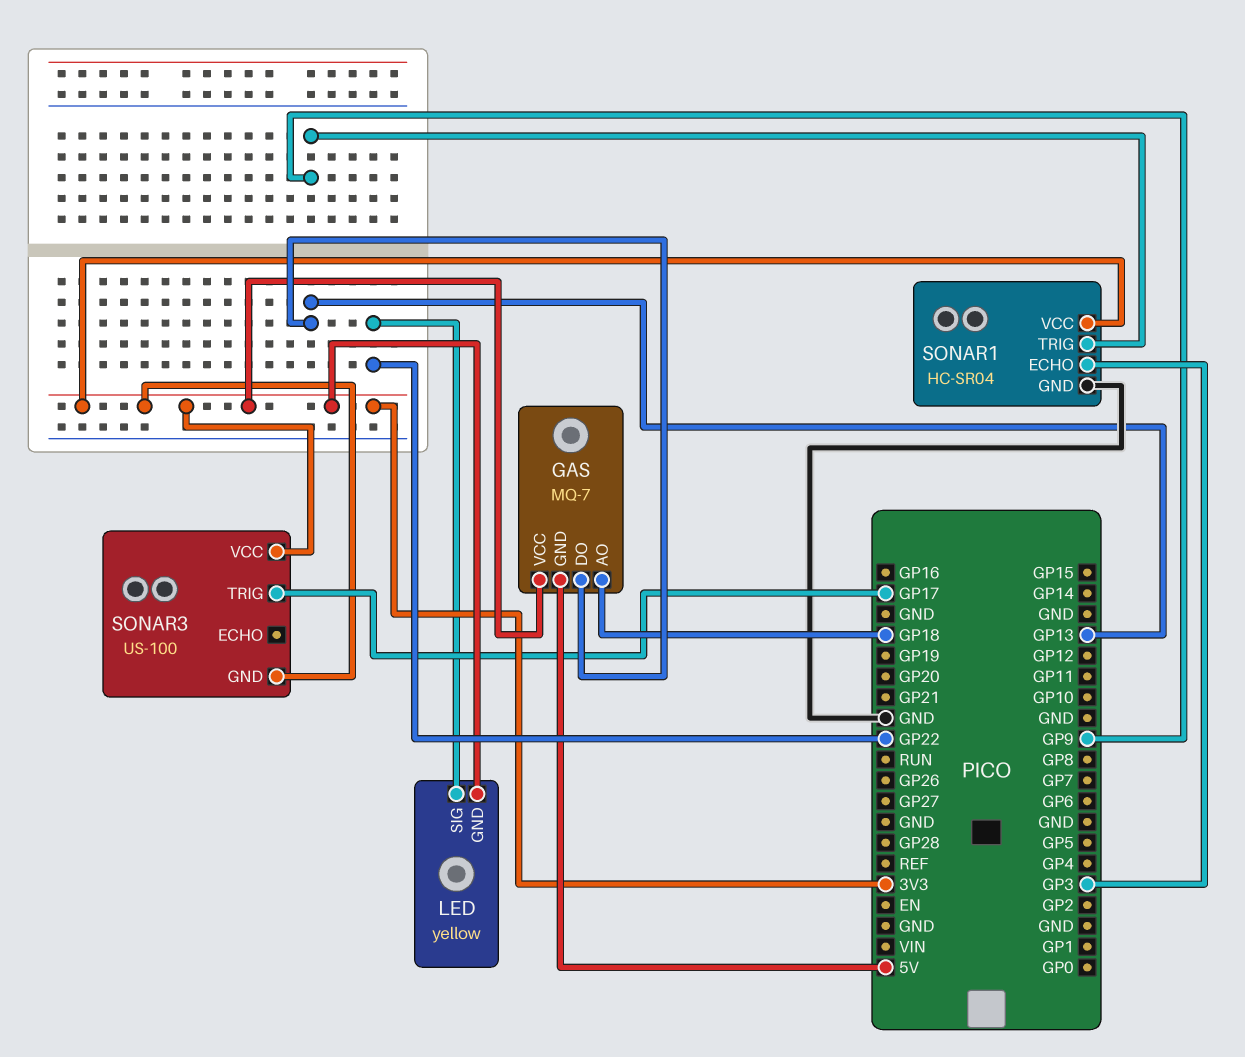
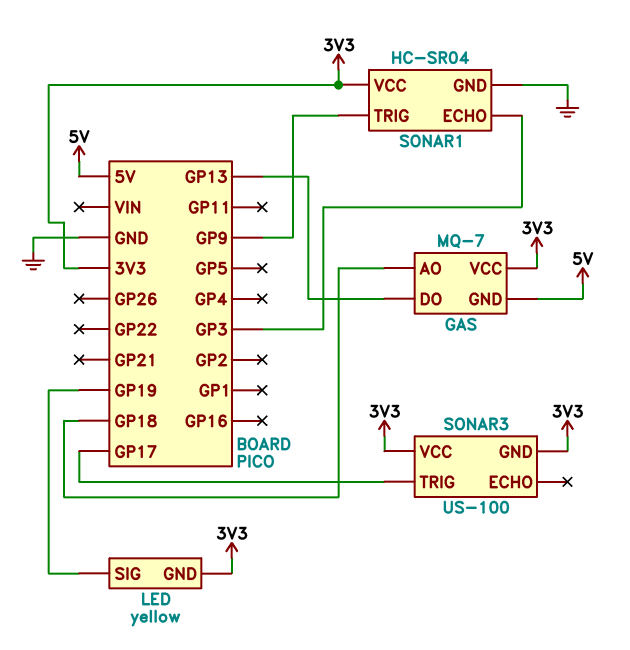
LED pin SIG: GP22 -> GP19

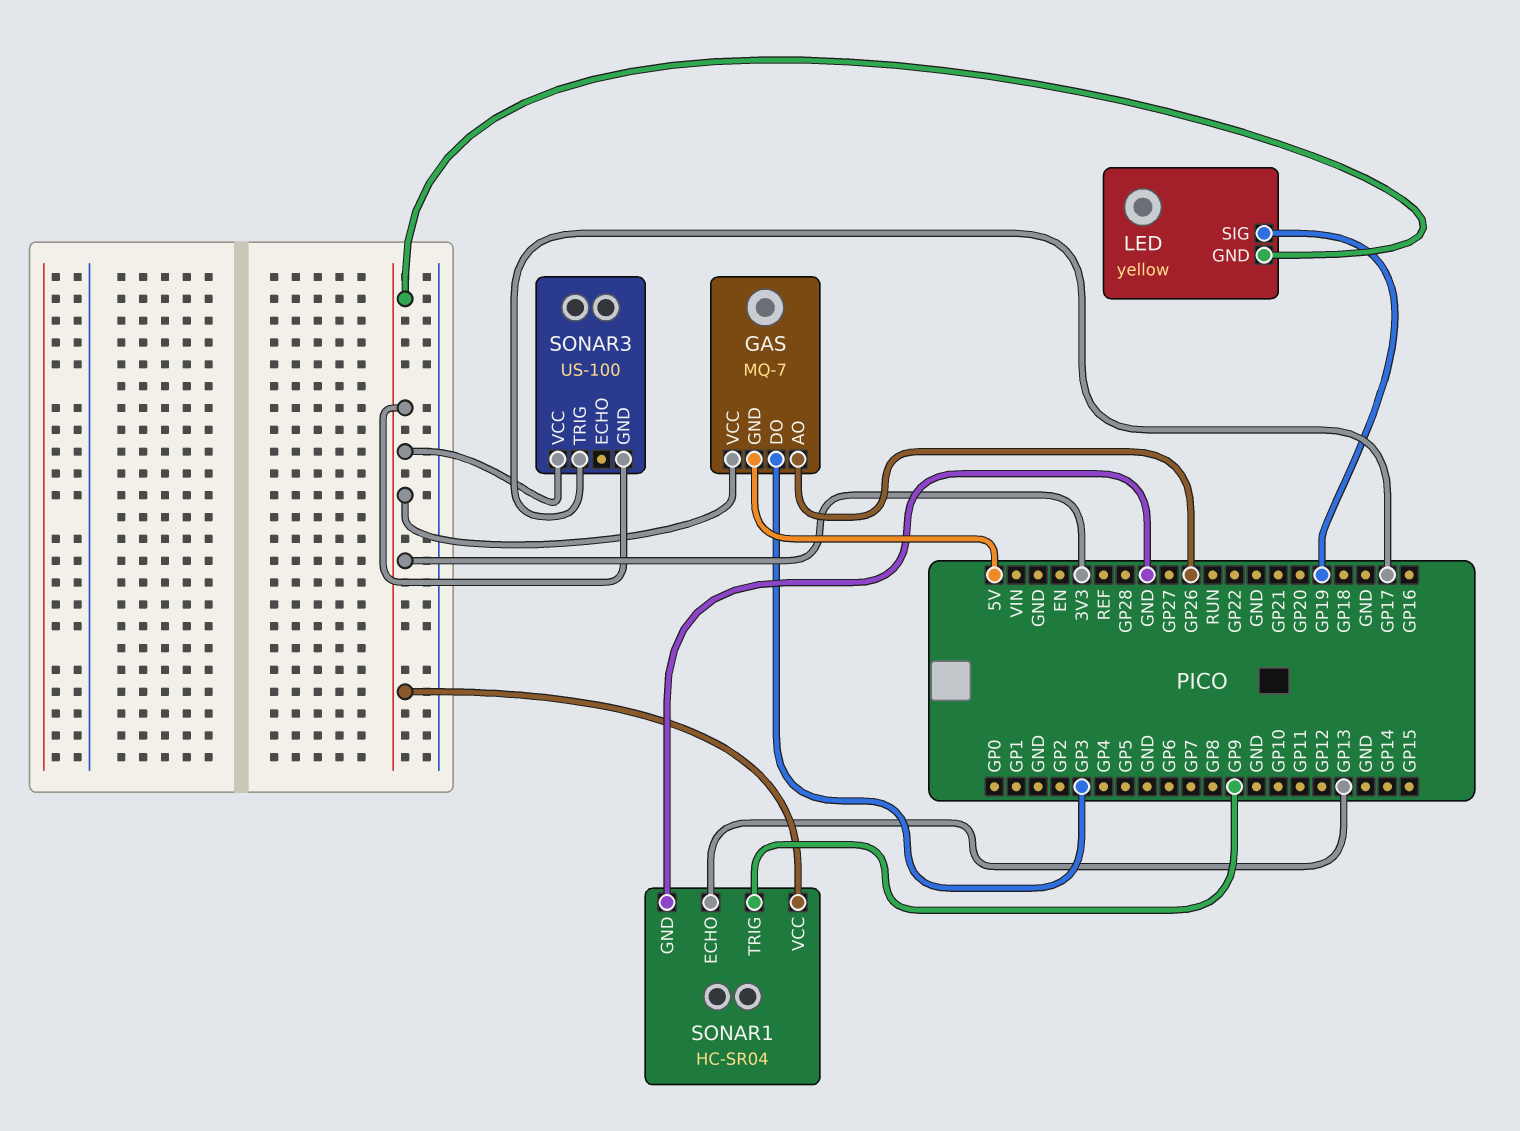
GAS pin AO: GP18 -> GP26
GAS pin DO: GP13 -> GP3
SONAR1 pin ECHO: GP3 -> GP13

